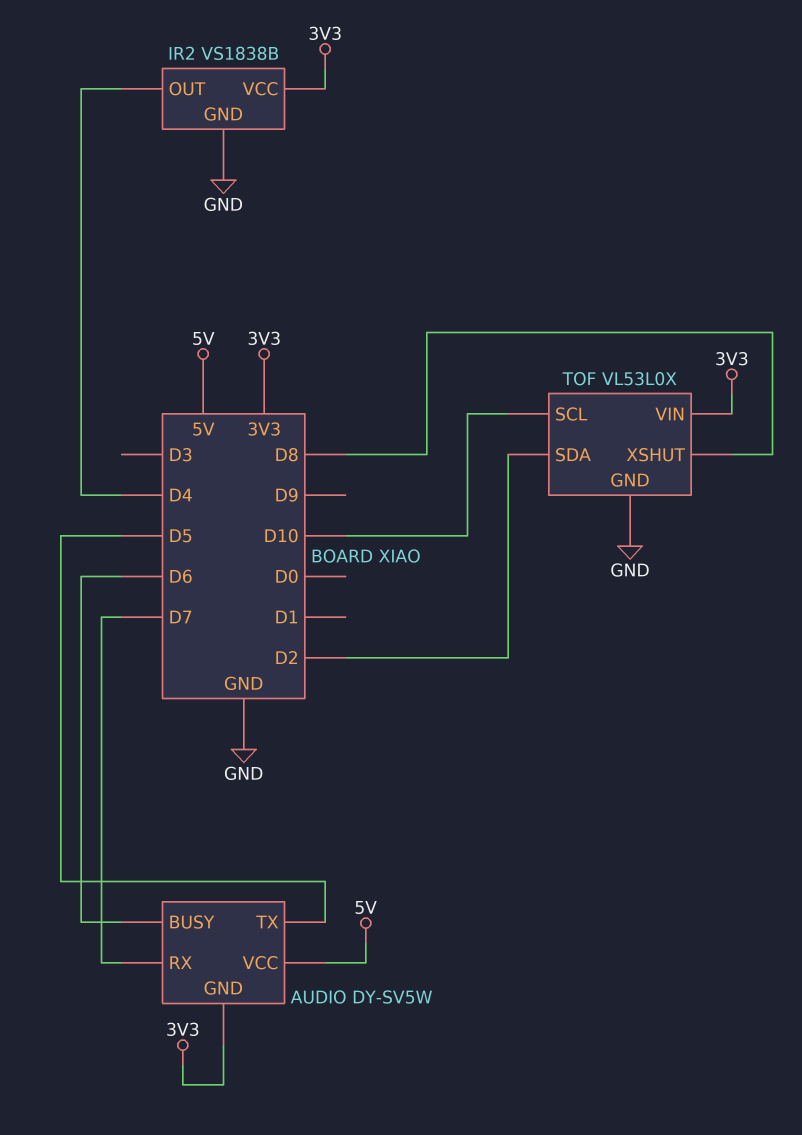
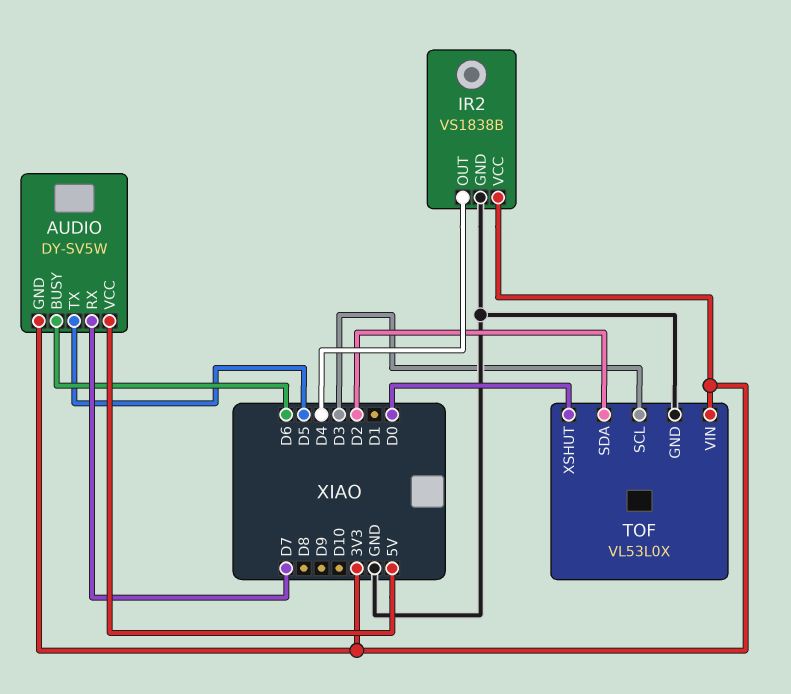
TOF pin SCL: D10 -> D3
TOF pin XSHUT: D8 -> D0

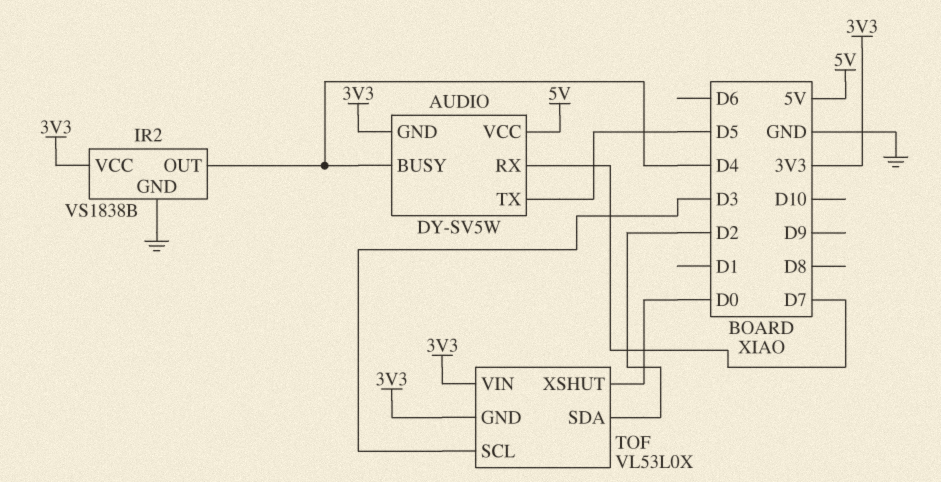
AUDIO pin BUSY: D6 -> D4
TOF pin GND: GND -> 3V3

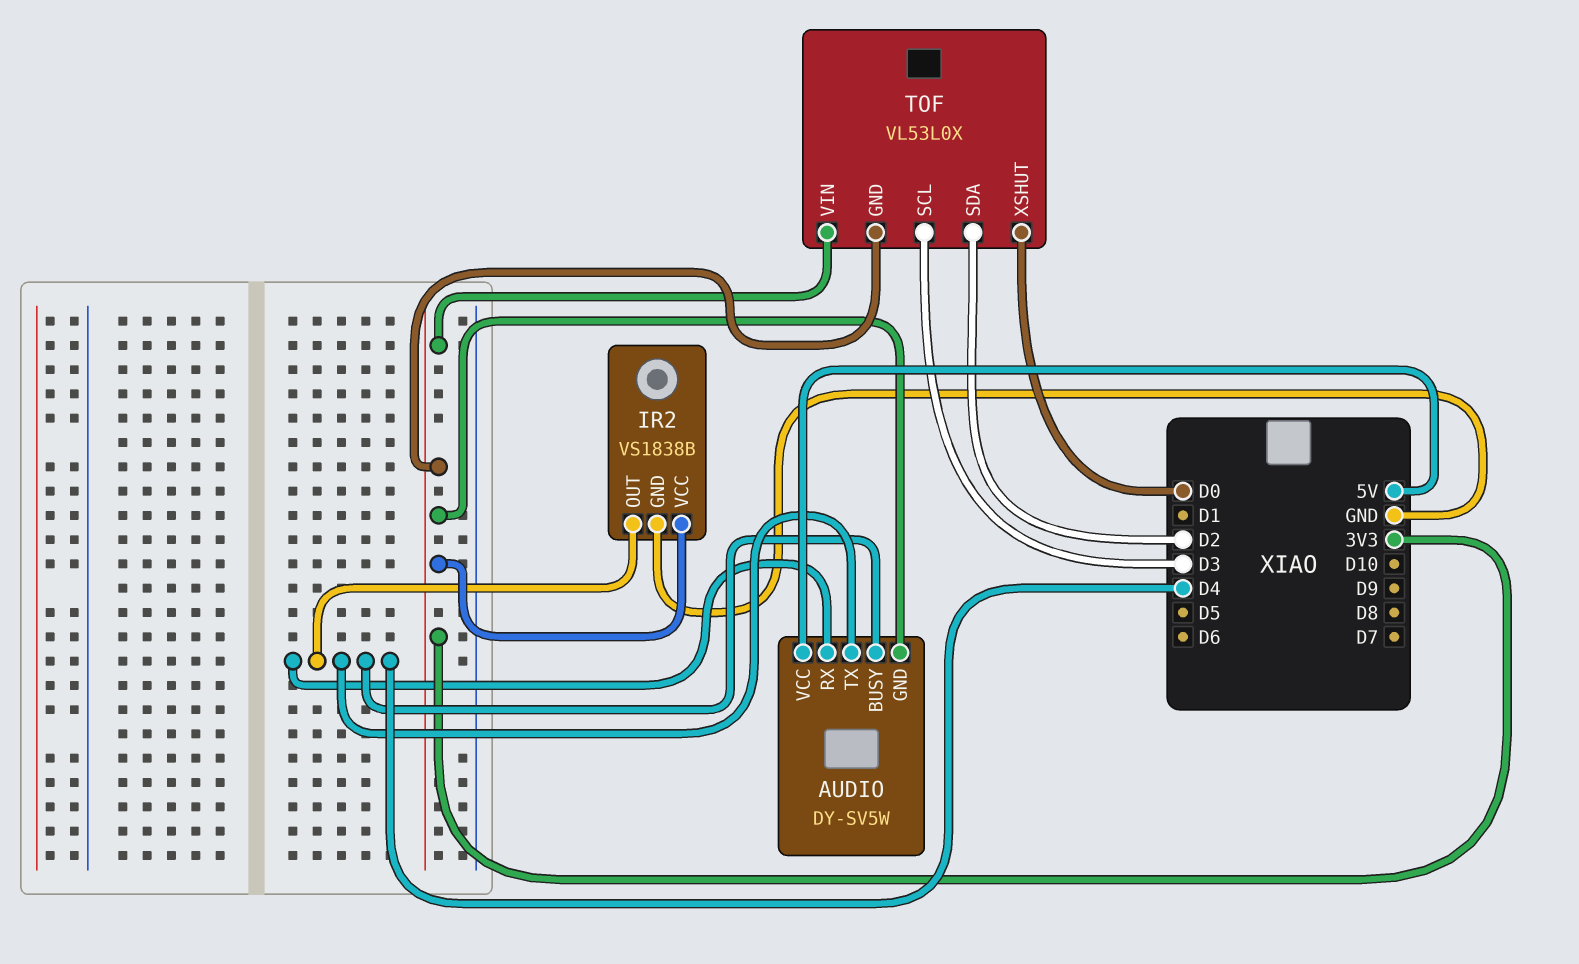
AUDIO pin RX: D7 -> D4
AUDIO pin TX: D5 -> D4

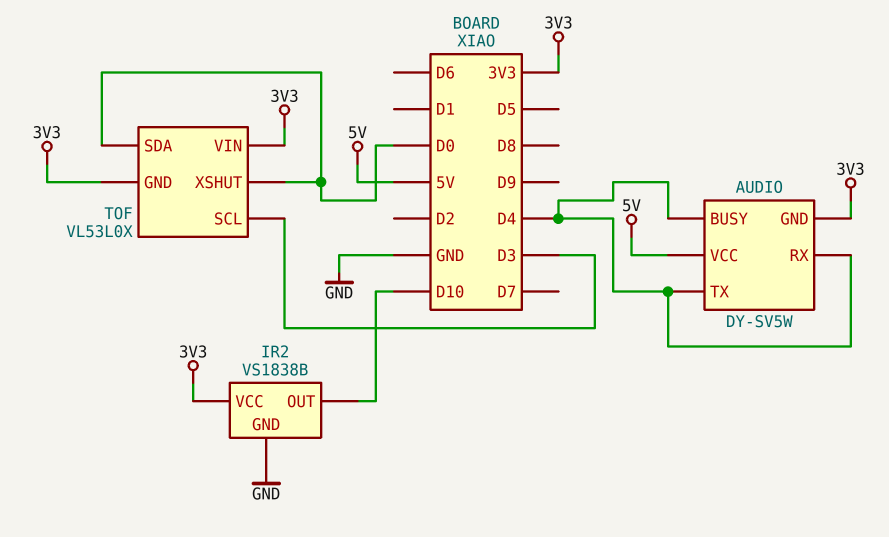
IR2 pin OUT: D4 -> D10
TOF pin SDA: D2 -> D0

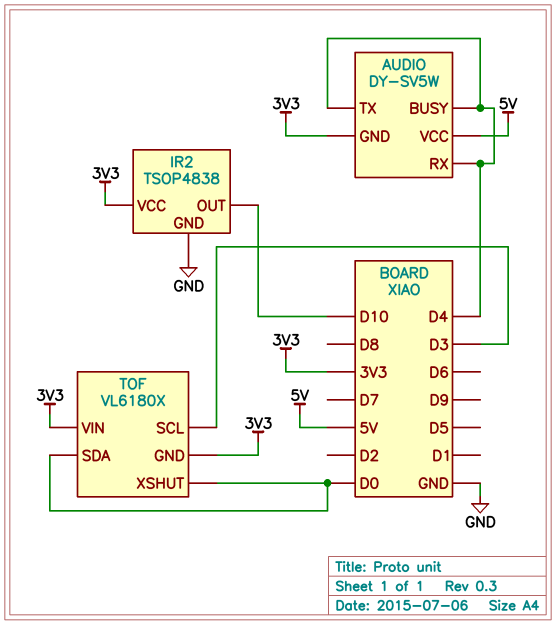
IR2: VS1838B -> TSOP4838
TOF: VL53L0X -> VL6180X

